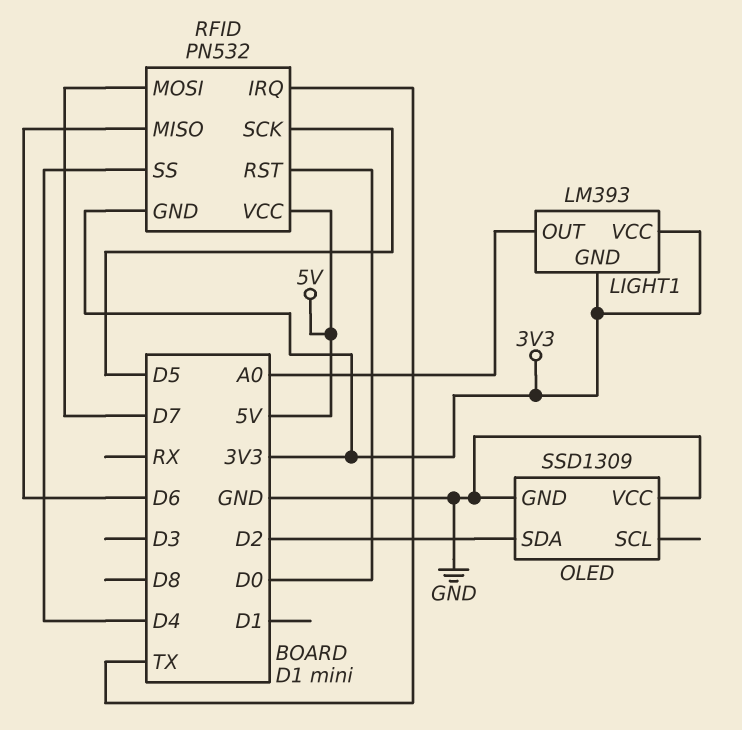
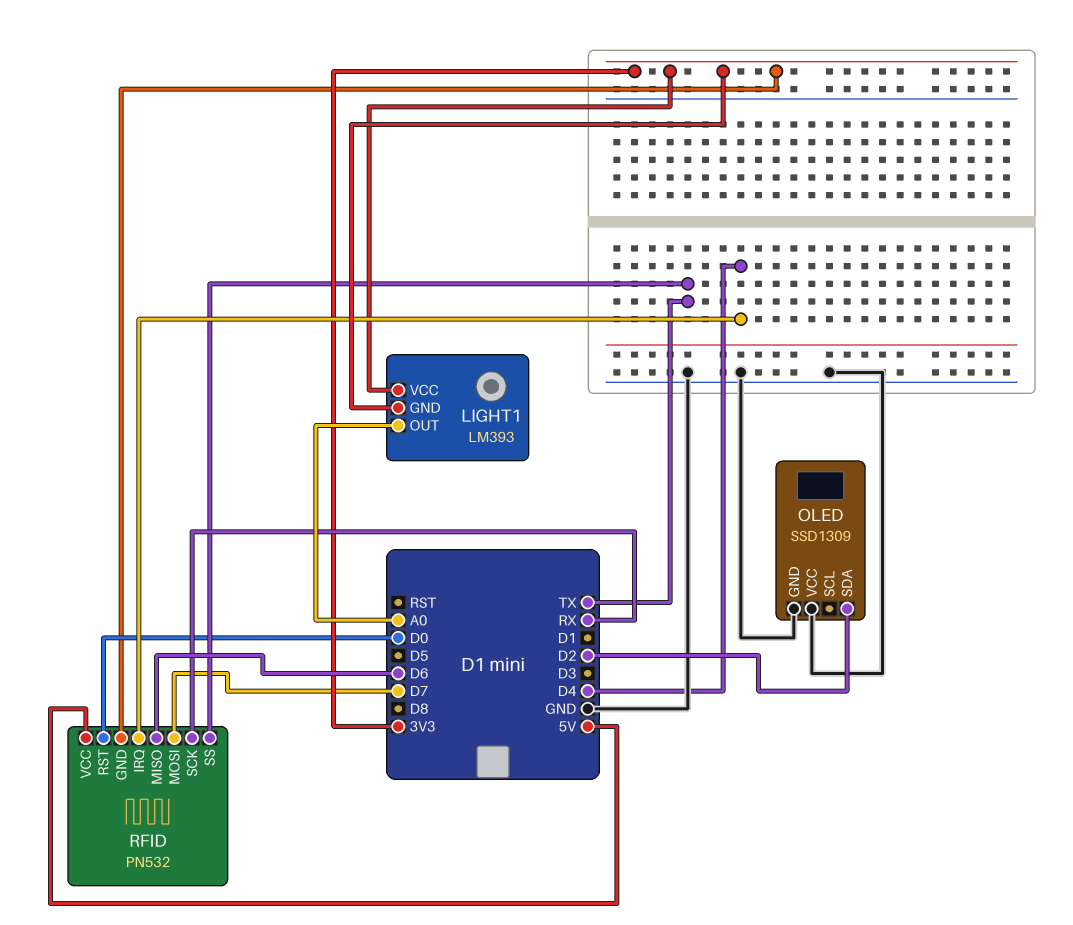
RFID pin IRQ: TX -> D4
RFID pin SCK: D5 -> RX
RFID pin SS: D4 -> TX

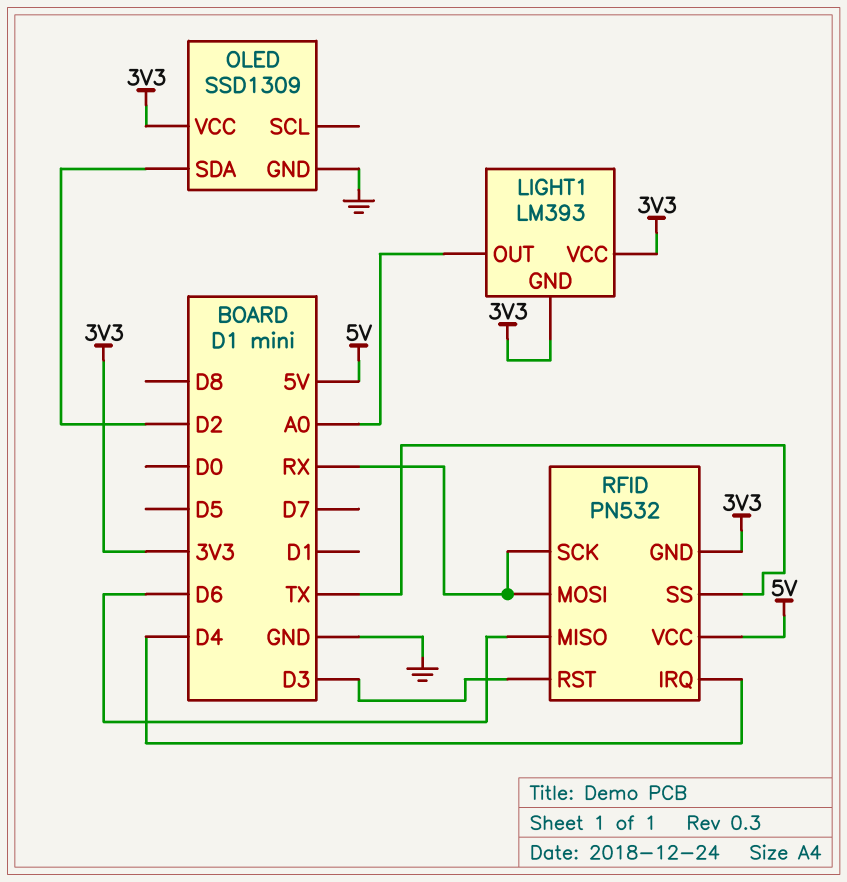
OLED pin VCC: GND -> 3V3
RFID pin MOSI: D7 -> RX
RFID pin RST: D0 -> D3

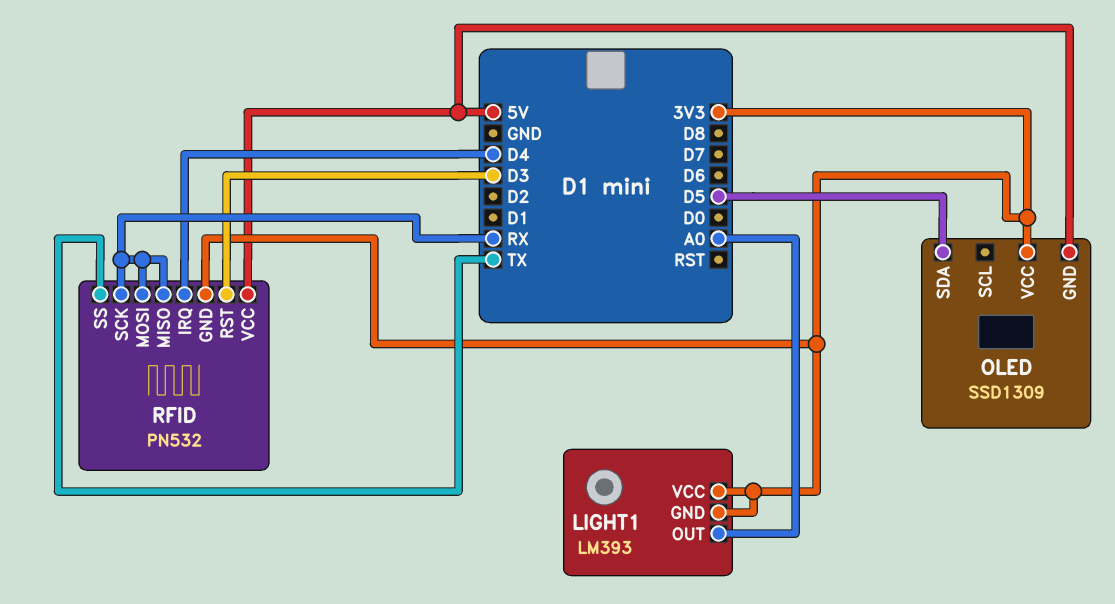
OLED pin GND: GND -> 5V
OLED pin SDA: D2 -> D5
RFID pin MISO: D6 -> RX

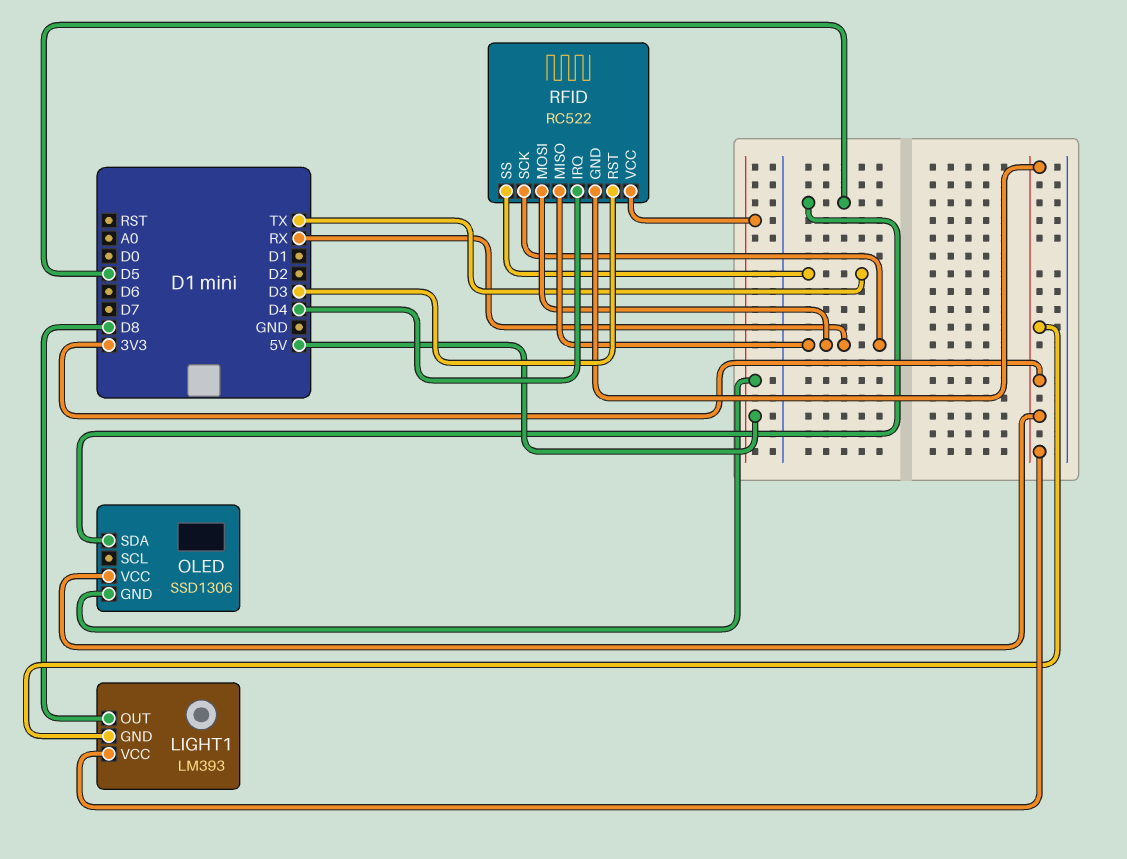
LIGHT1 pin OUT: A0 -> D8
OLED: SSD1309 -> SSD1306
RFID: PN532 -> RC522

